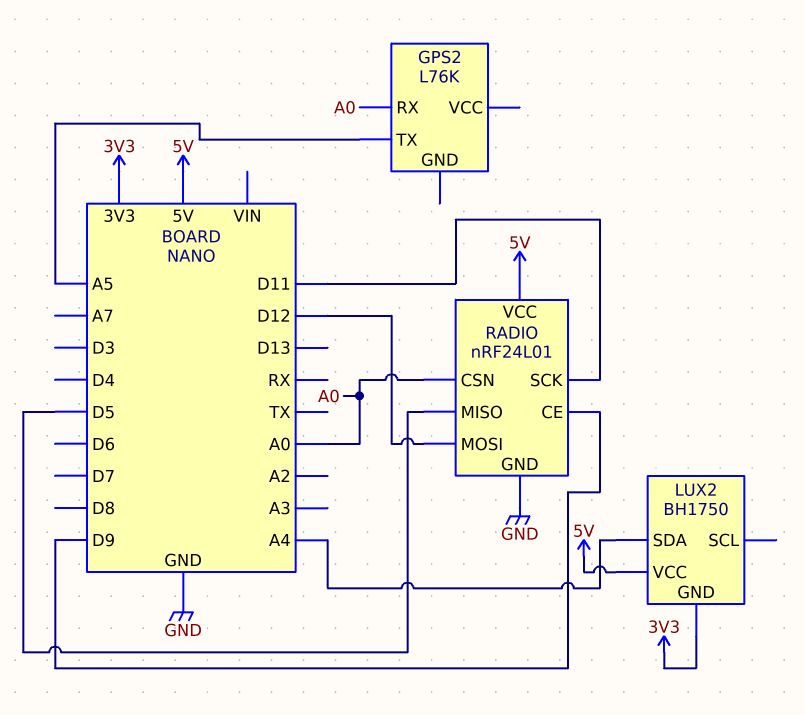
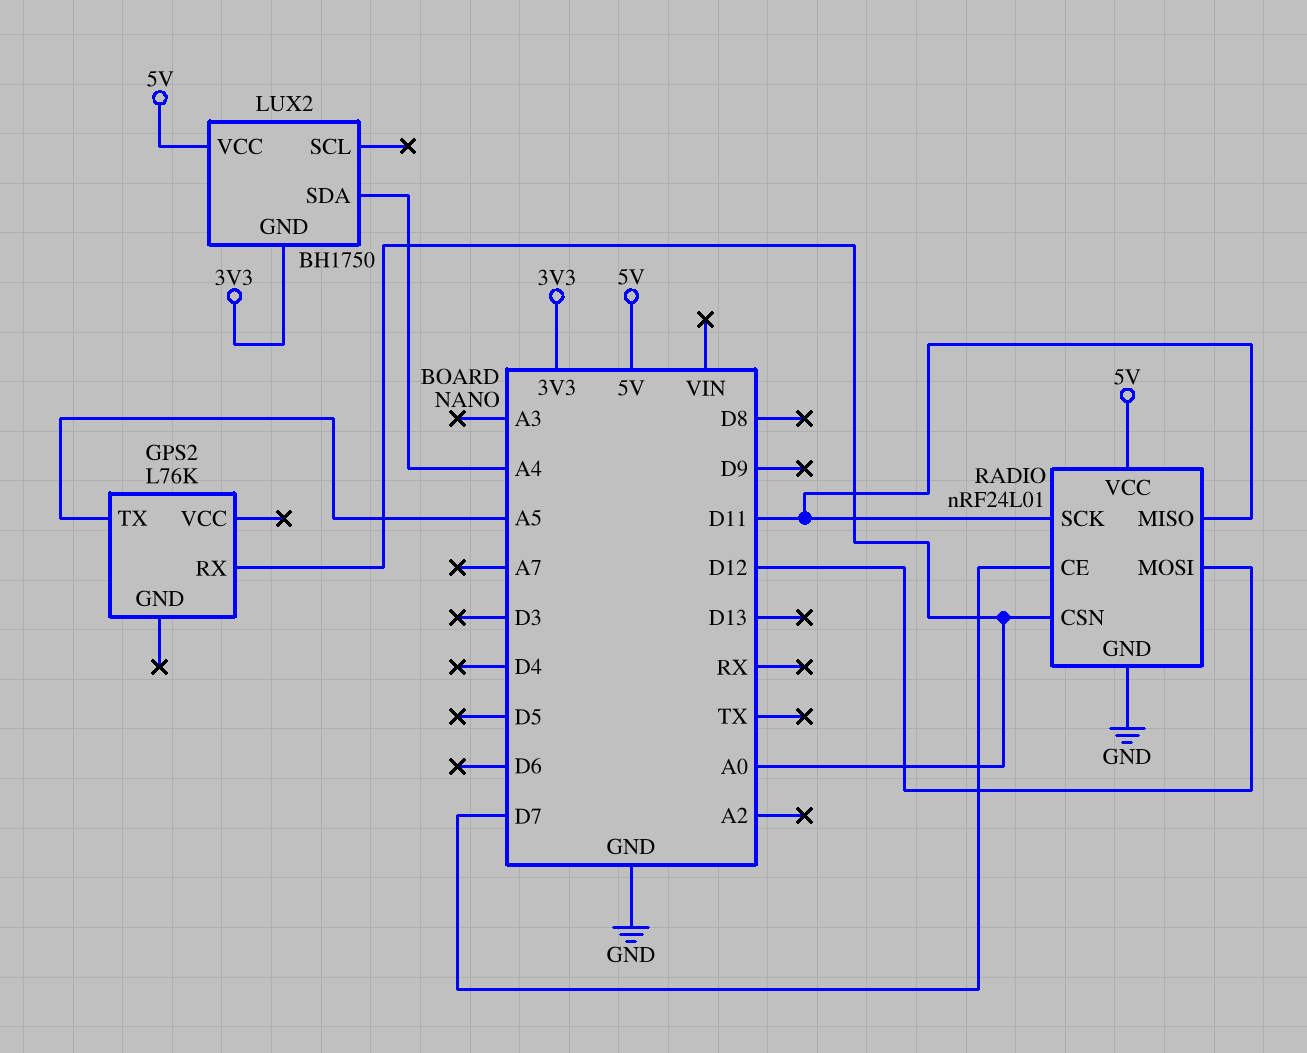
RADIO pin CE: D9 -> D7
RADIO pin MISO: D5 -> D11

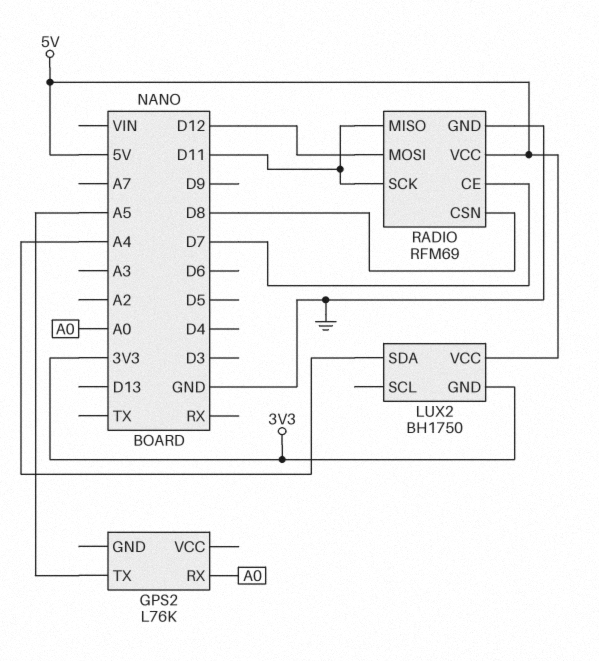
RADIO: nRF24L01 -> RFM69
RADIO pin CSN: A0 -> D8

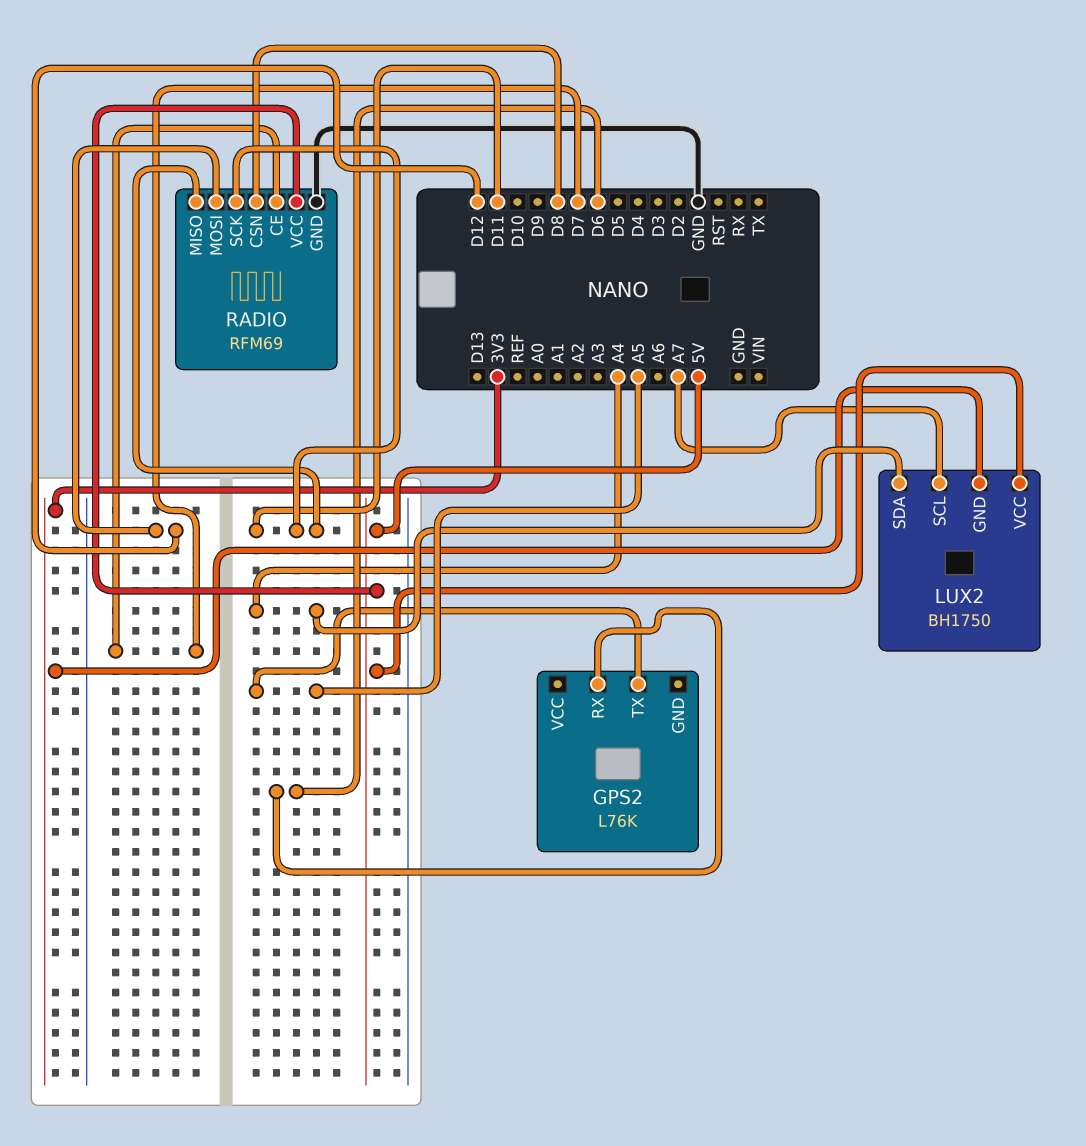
GPS2 pin RX: A0 -> D6
LUX2 pin SCL: none -> A7

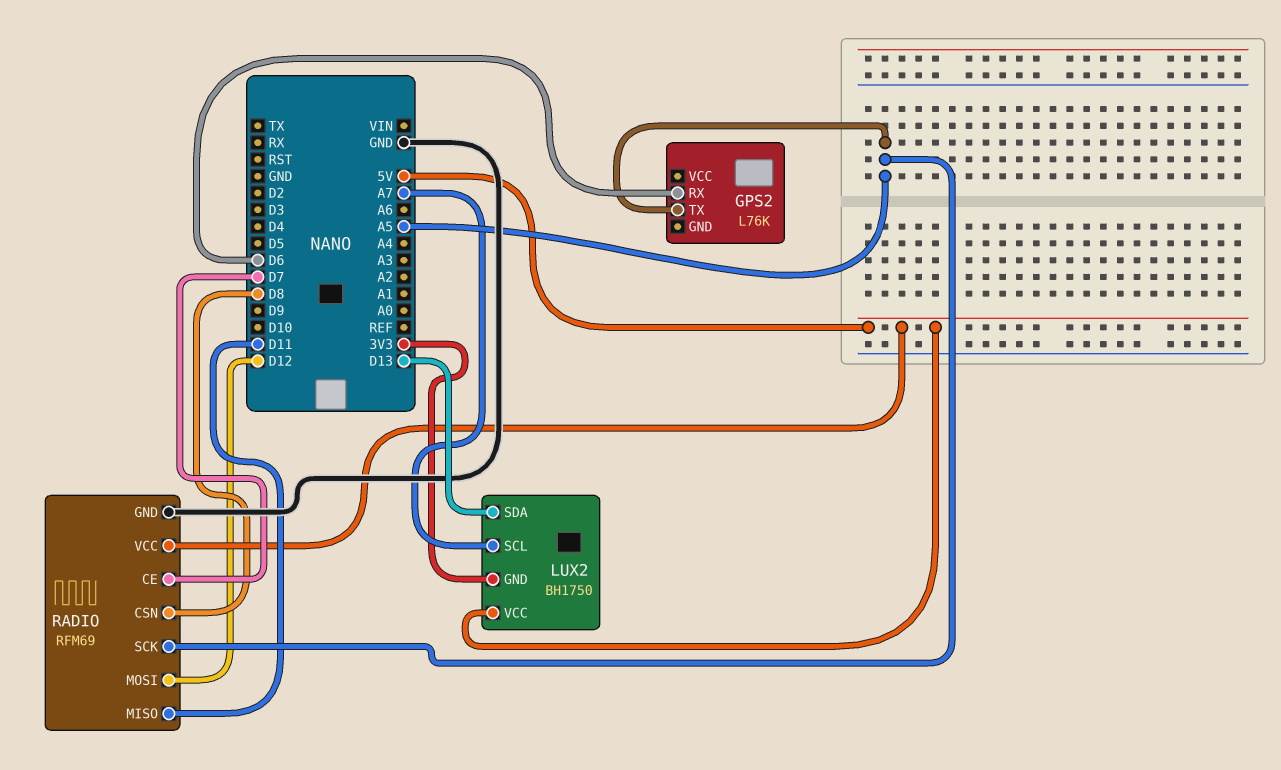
LUX2 pin SDA: A4 -> D13
RADIO pin SCK: D11 -> A5

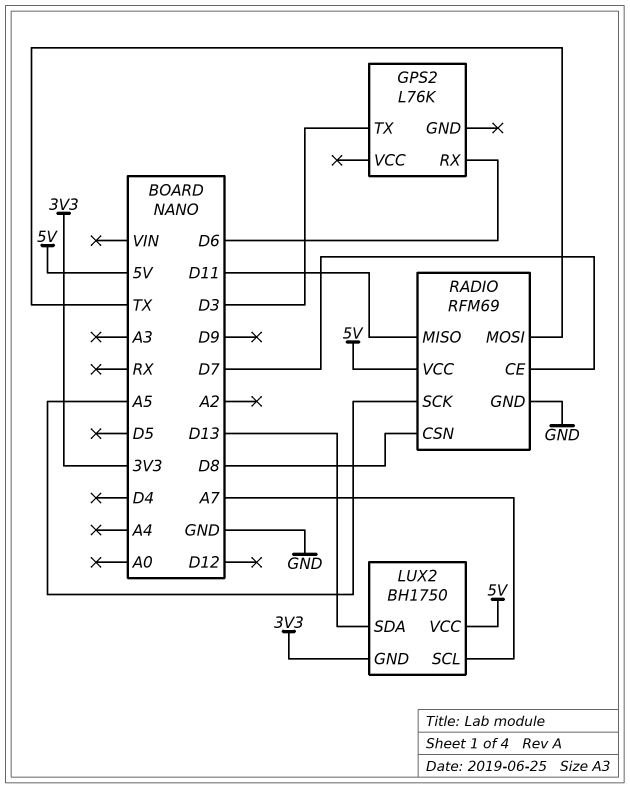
GPS2 pin TX: A5 -> D3
RADIO pin MOSI: D12 -> TX

